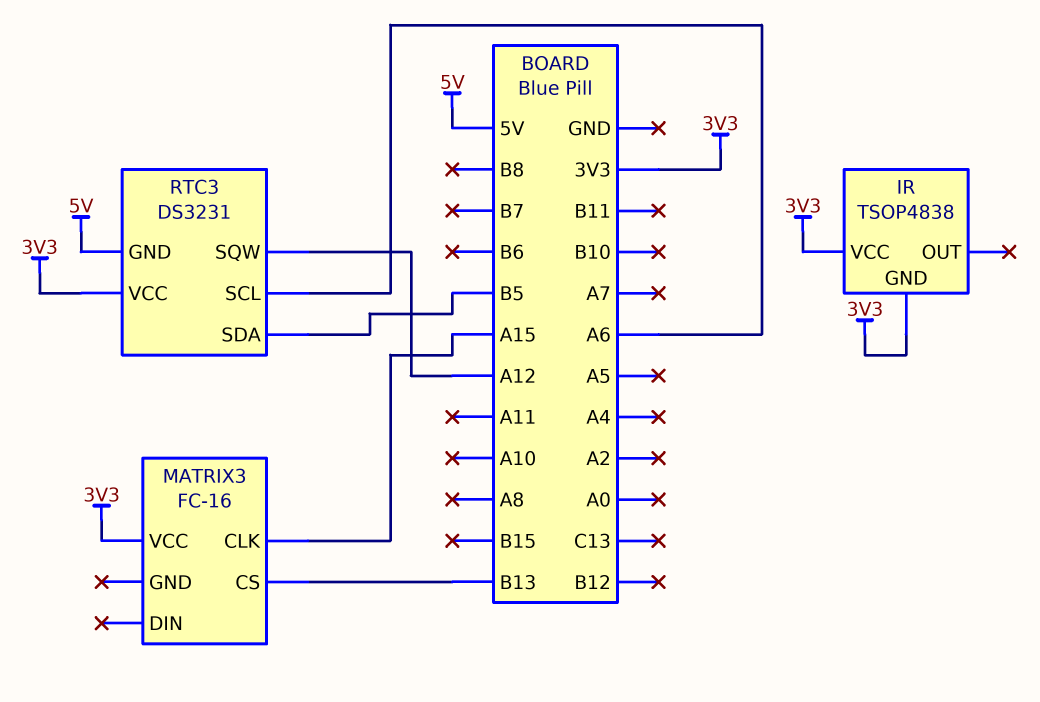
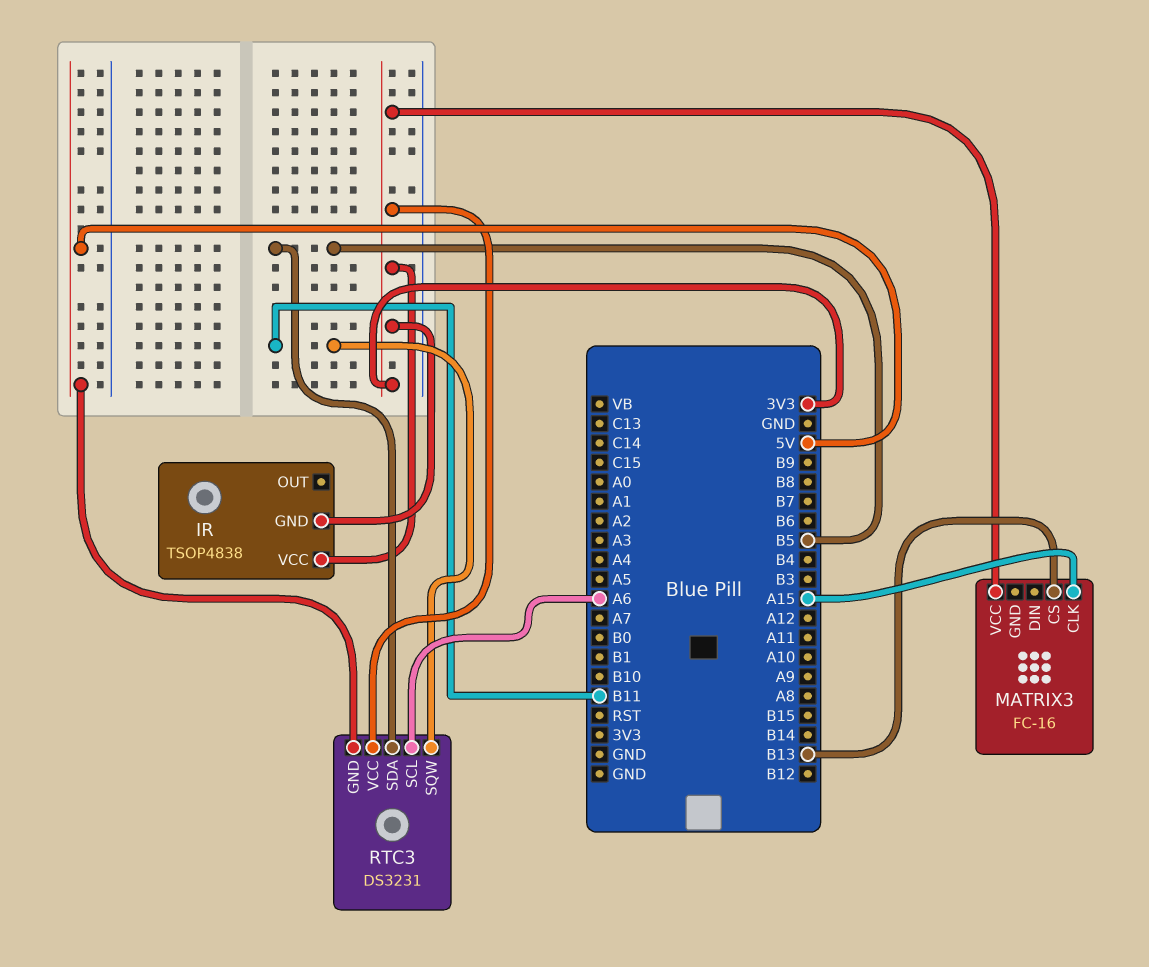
RTC3 pin SQW: A12 -> B11

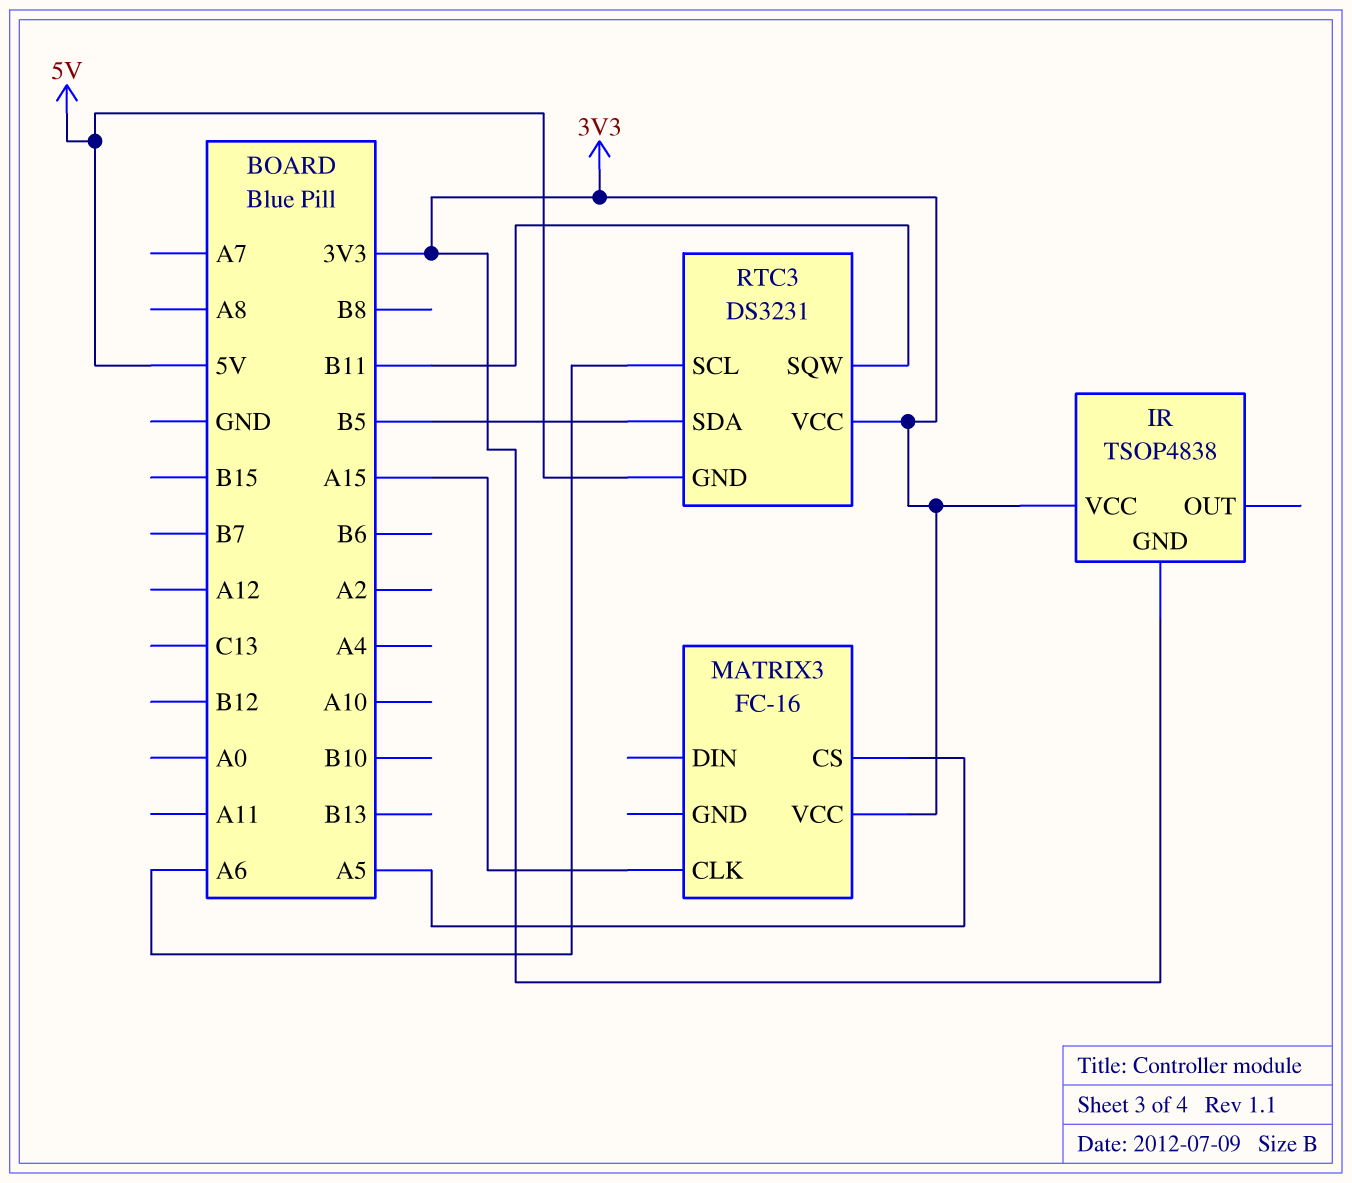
MATRIX3 pin CS: B13 -> A5

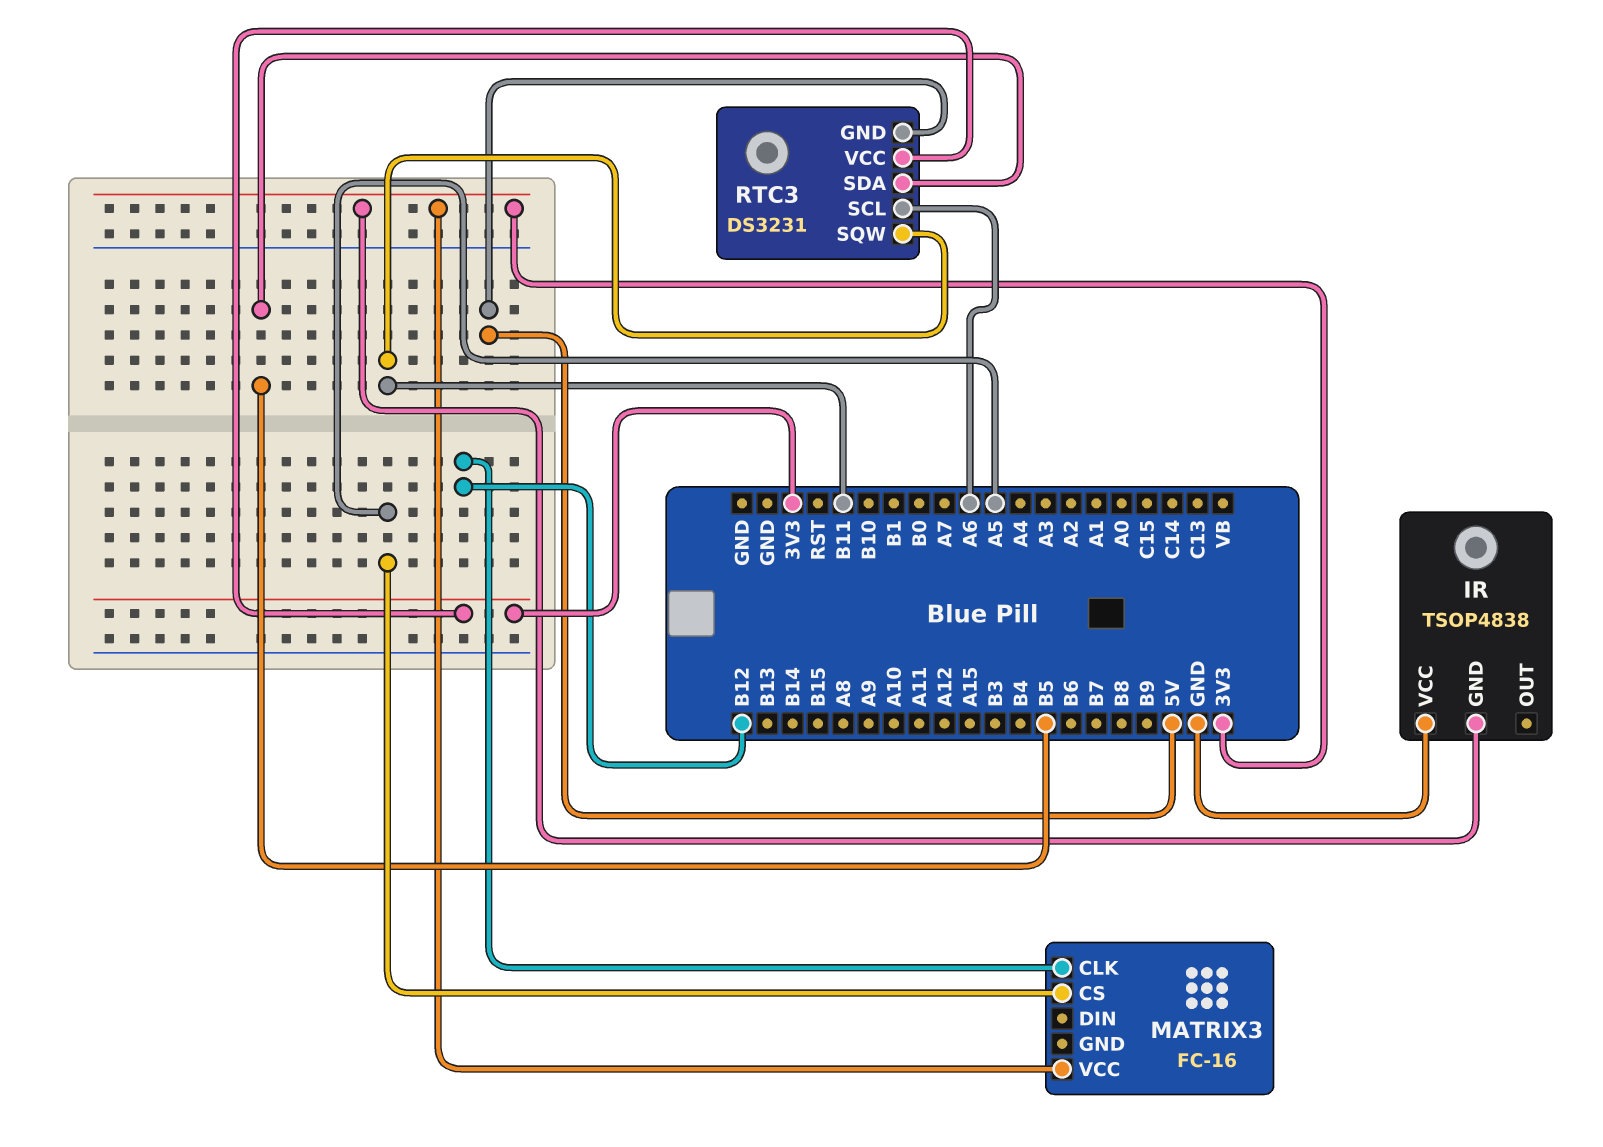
IR pin VCC: 3V3 -> GND
MATRIX3 pin CLK: A15 -> B12

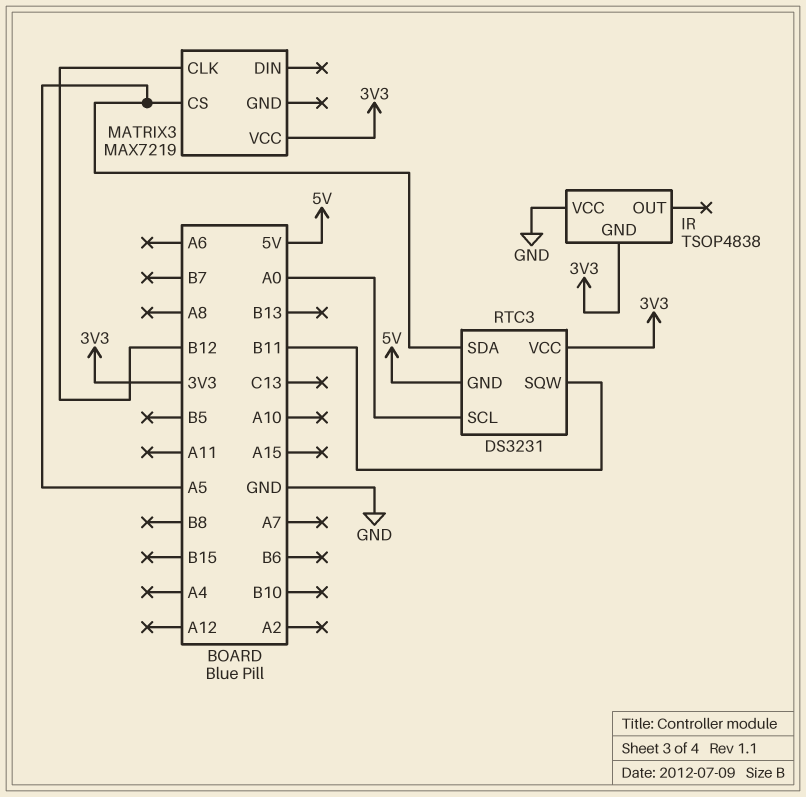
MATRIX3: FC-16 -> MAX7219
RTC3 pin SCL: A6 -> A0
RTC3 pin SDA: B5 -> A5

